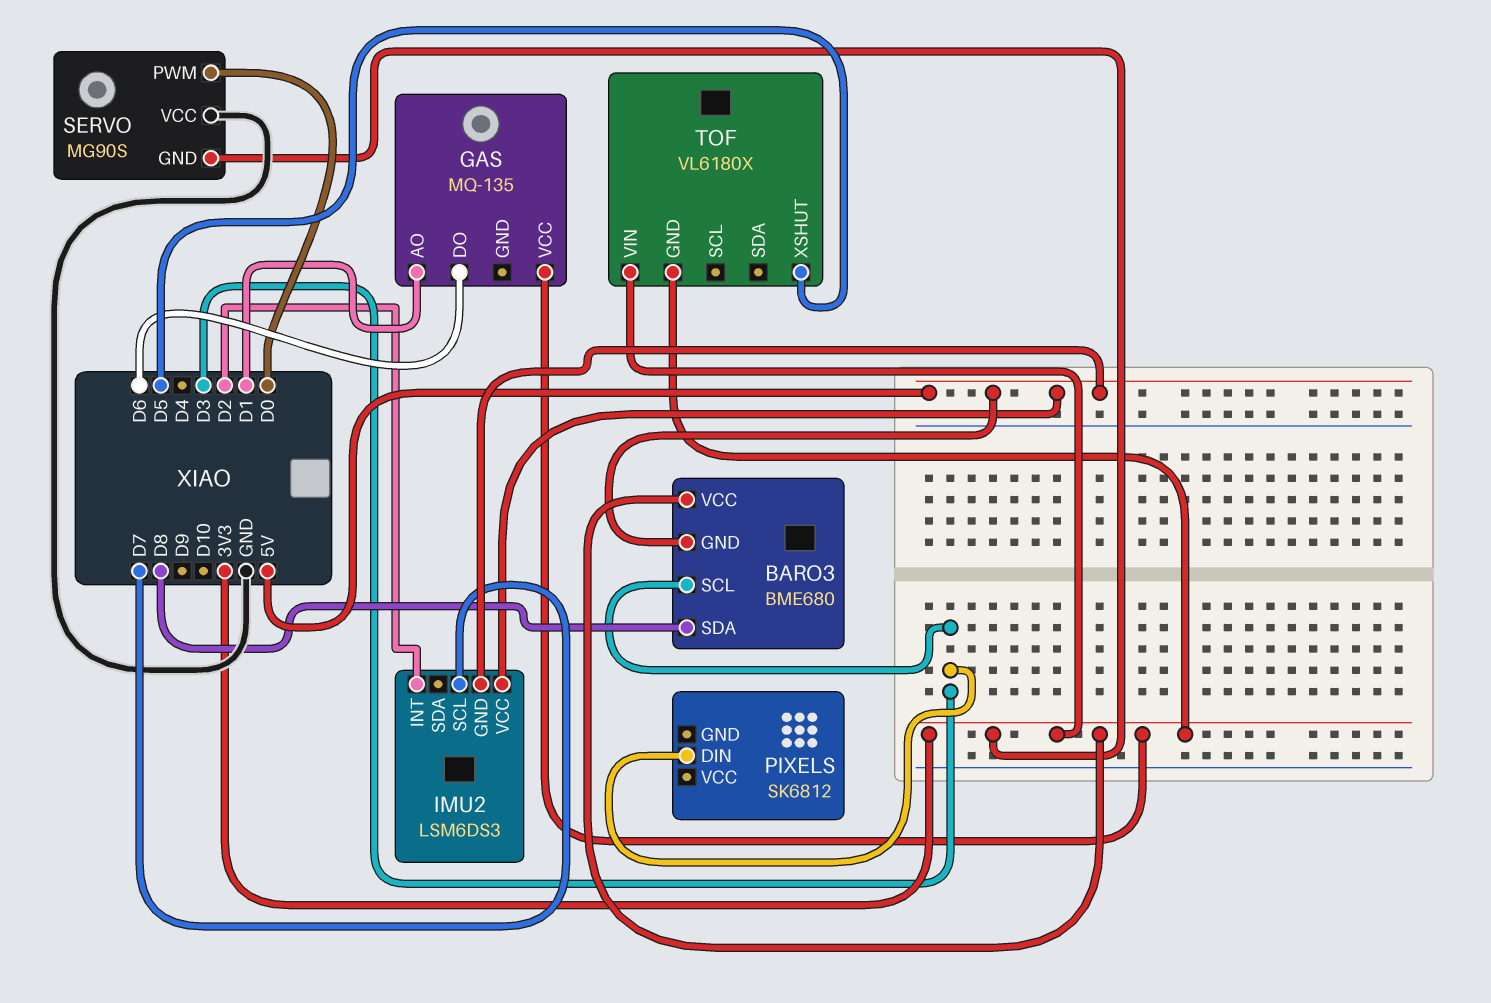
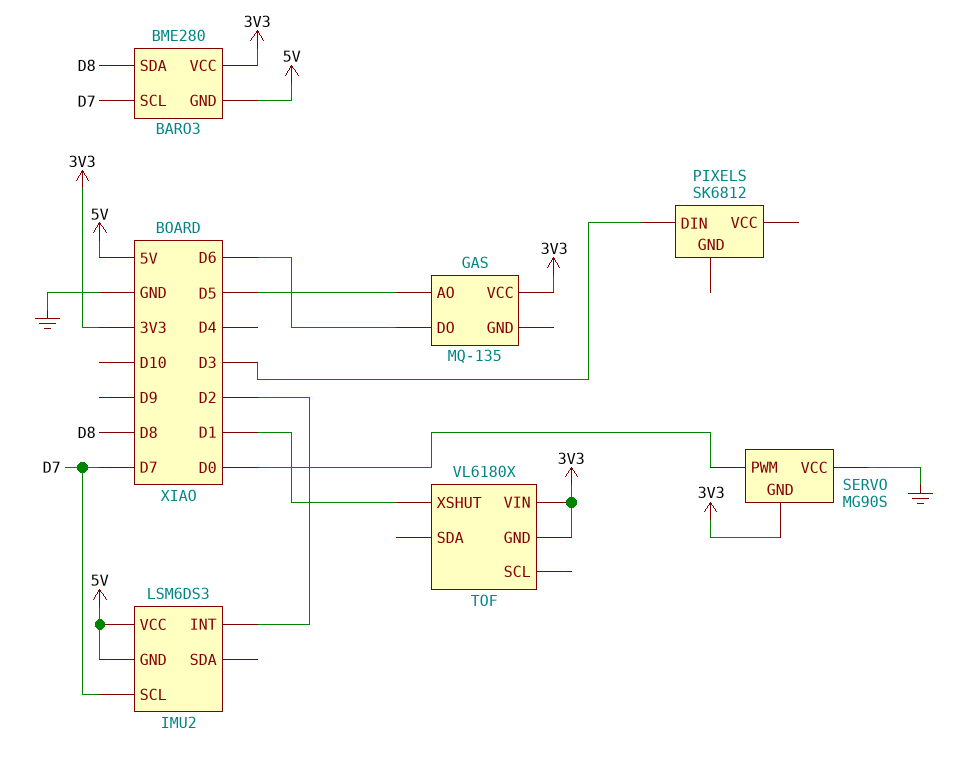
BARO3: BME680 -> BME280
BARO3 pin SCL: D3 -> D7
GAS pin AO: D1 -> D5
TOF pin XSHUT: D5 -> D1

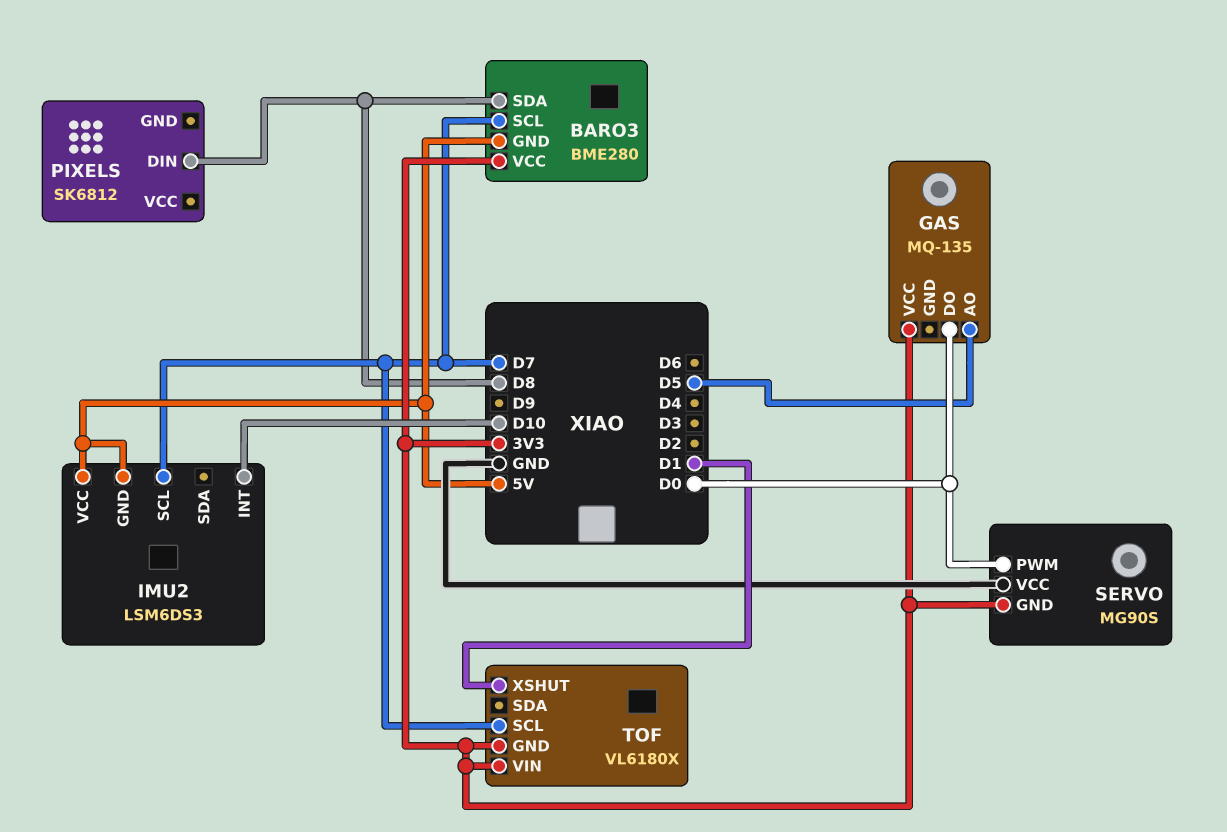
GAS pin DO: D6 -> D0
IMU2 pin INT: D2 -> D10
PIXELS pin DIN: D3 -> D8
TOF pin SCL: none -> D7

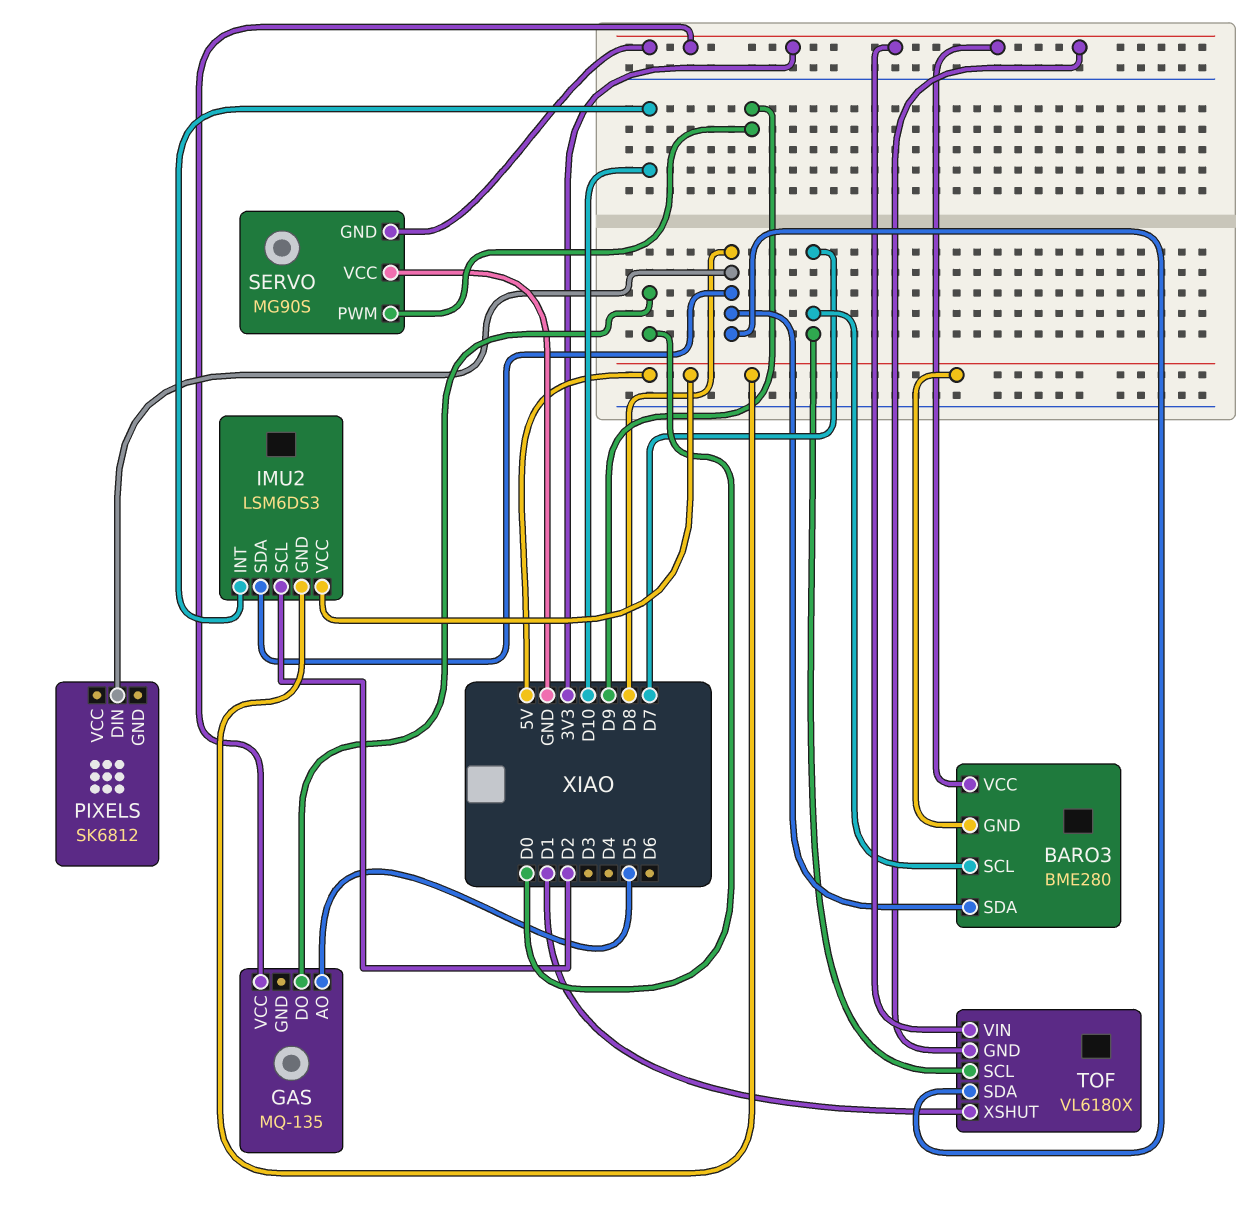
IMU2 pin SCL: D7 -> D2
IMU2 pin SDA: none -> D8
SERVO pin PWM: D0 -> D9
TOF pin SDA: none -> D8

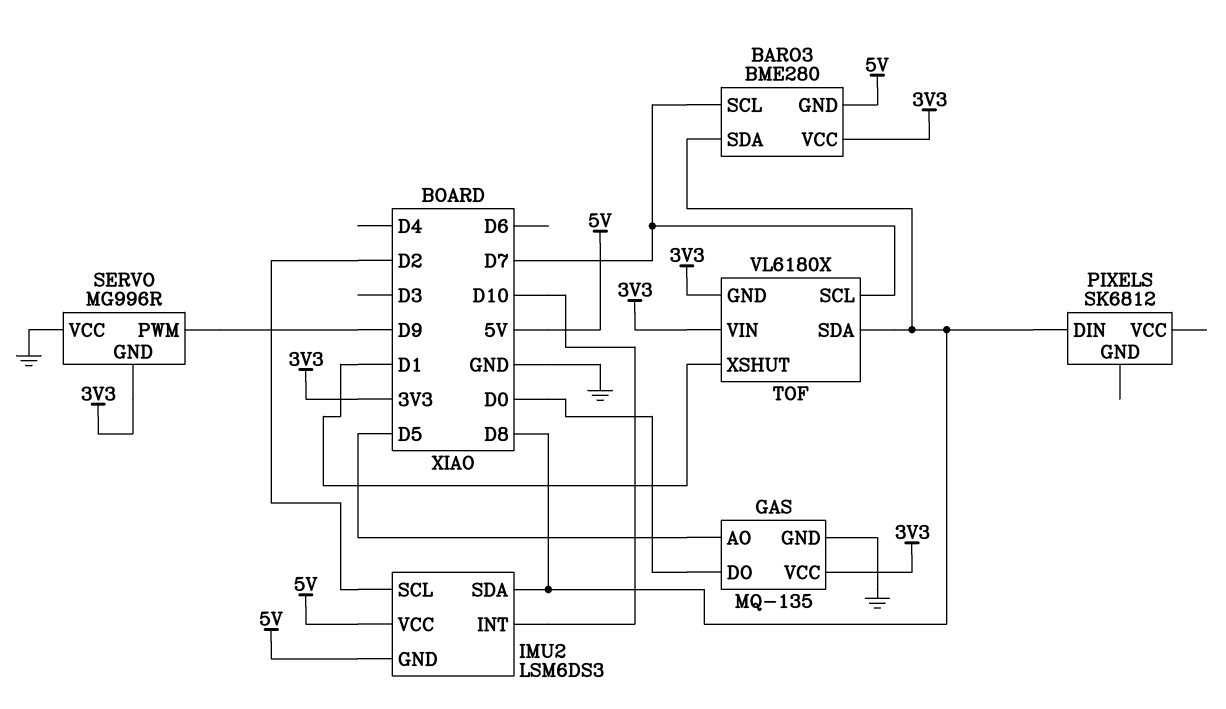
GAS pin GND: none -> GND
SERVO: MG90S -> MG996R

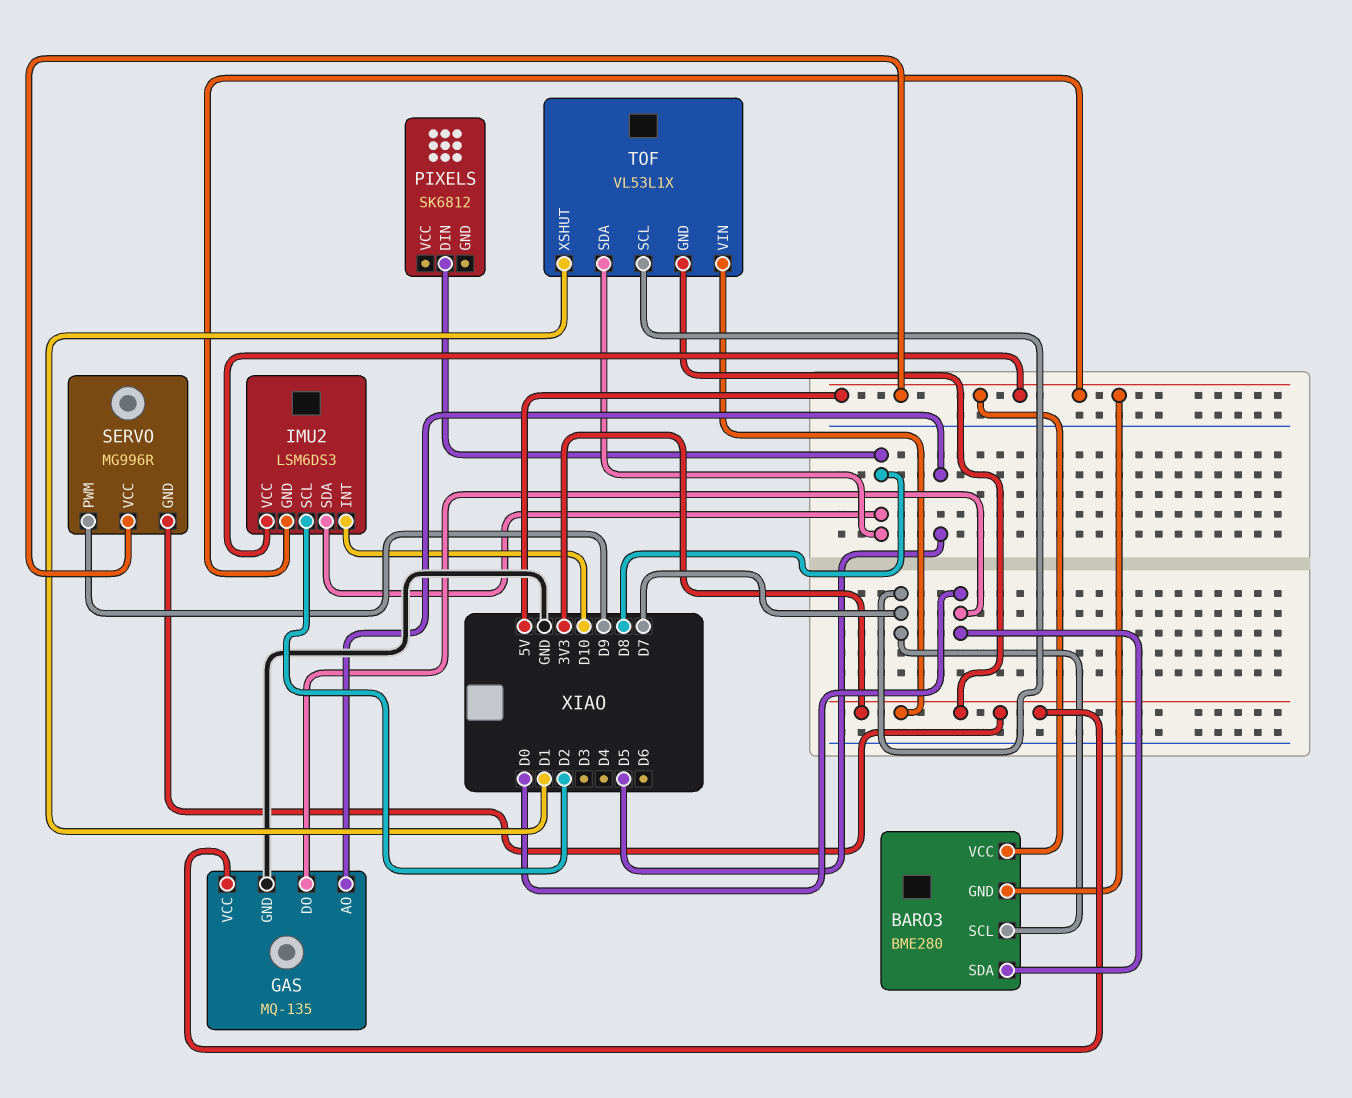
BARO3 pin SDA: D8 -> D0
BARO3 pin VCC: 3V3 -> 5V
SERVO pin VCC: GND -> 5V
TOF: VL6180X -> VL53L1X

